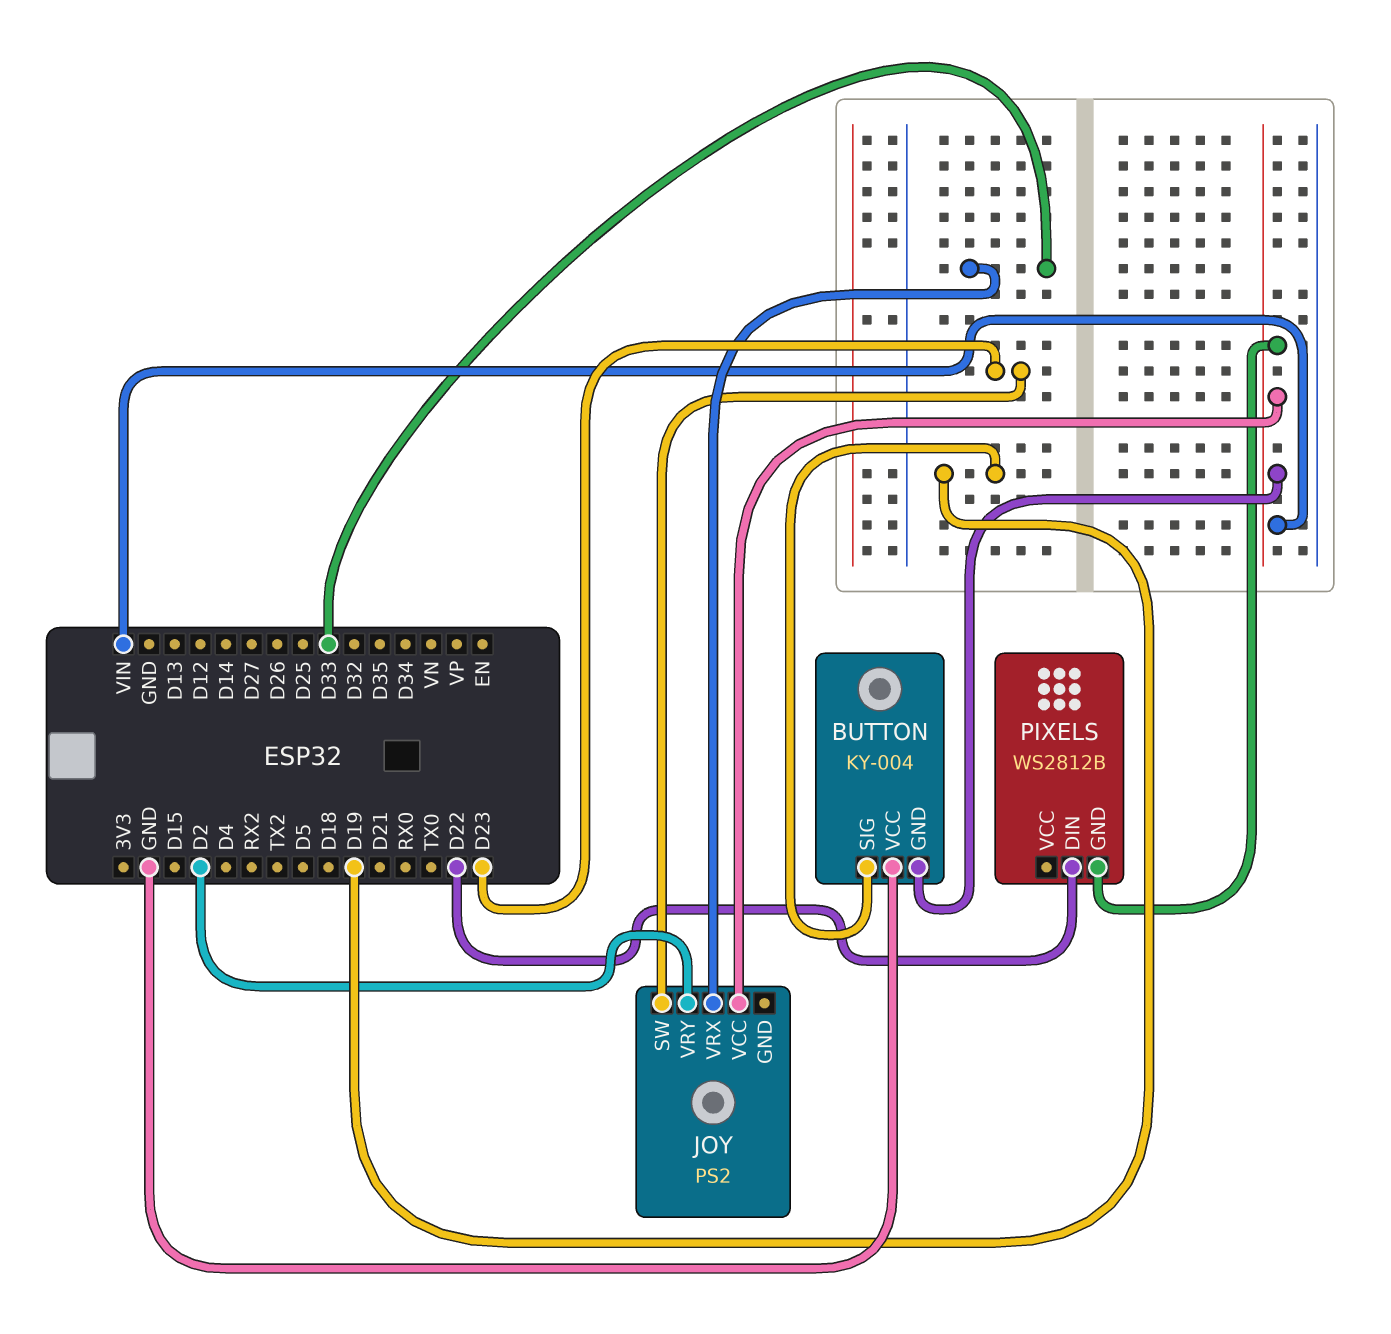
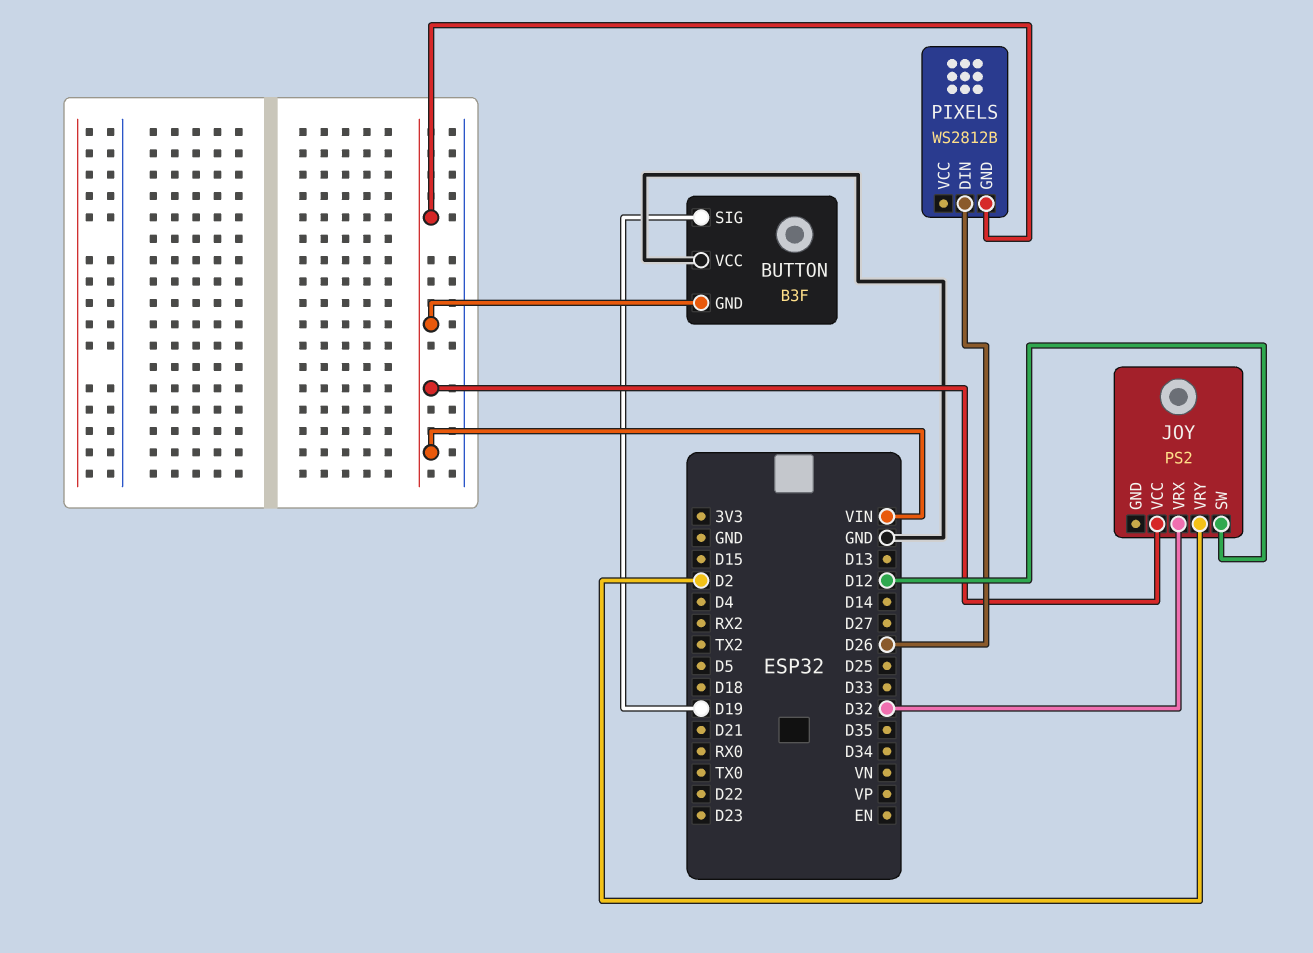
BUTTON: KY-004 -> B3F
JOY pin SW: D23 -> D12
JOY pin VRX: D33 -> D32
PIXELS pin DIN: D22 -> D26

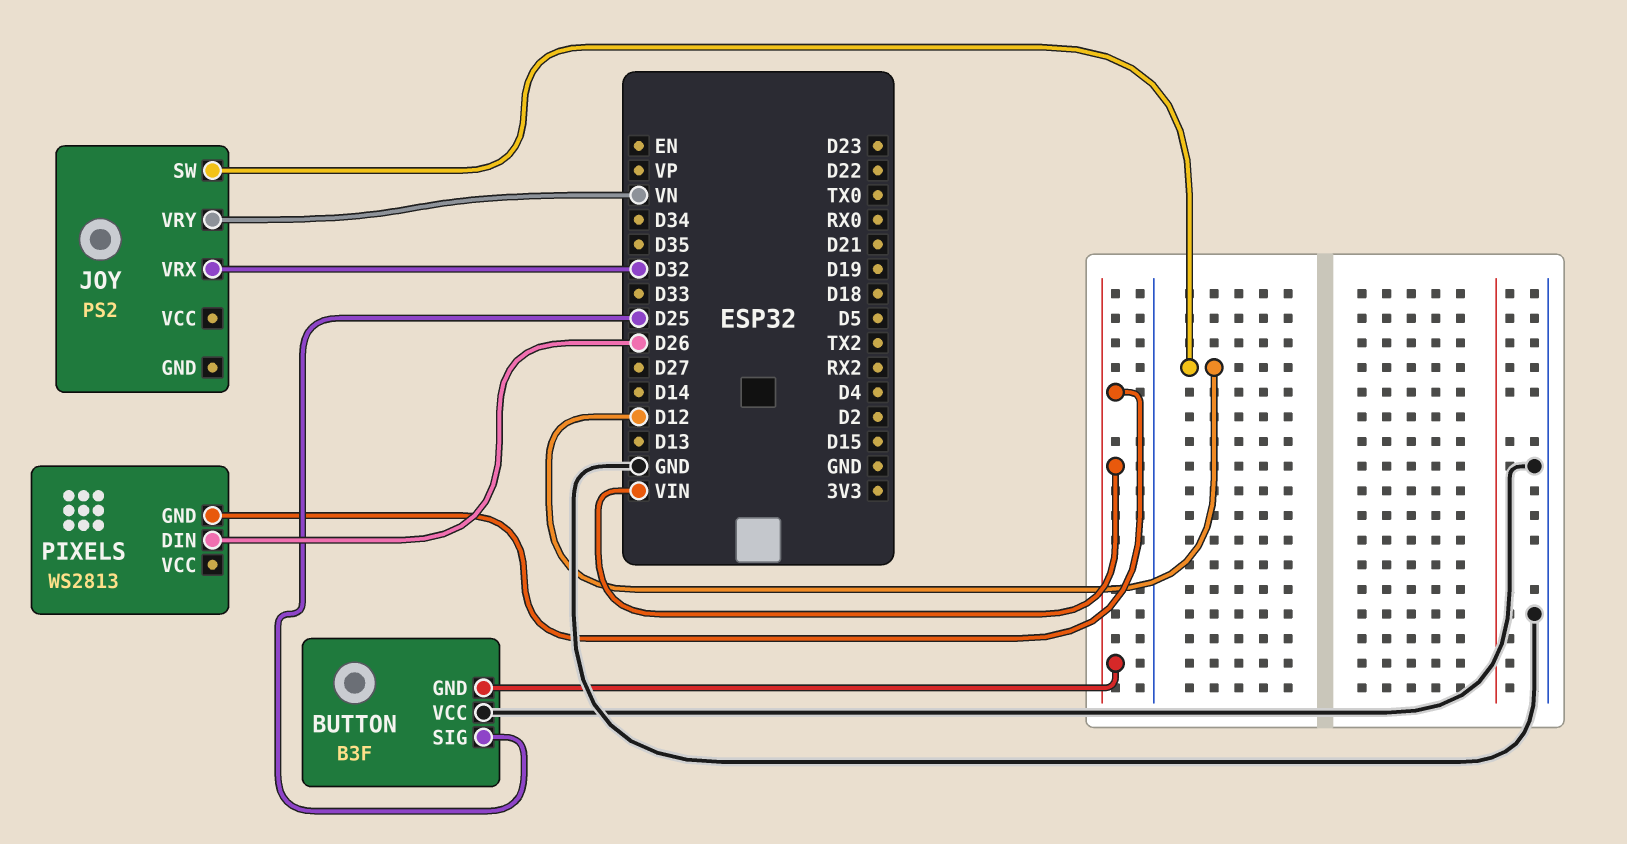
BUTTON pin SIG: D19 -> D25
JOY pin VCC: VIN -> none
JOY pin VRY: D2 -> VN
PIXELS: WS2812B -> WS2813

